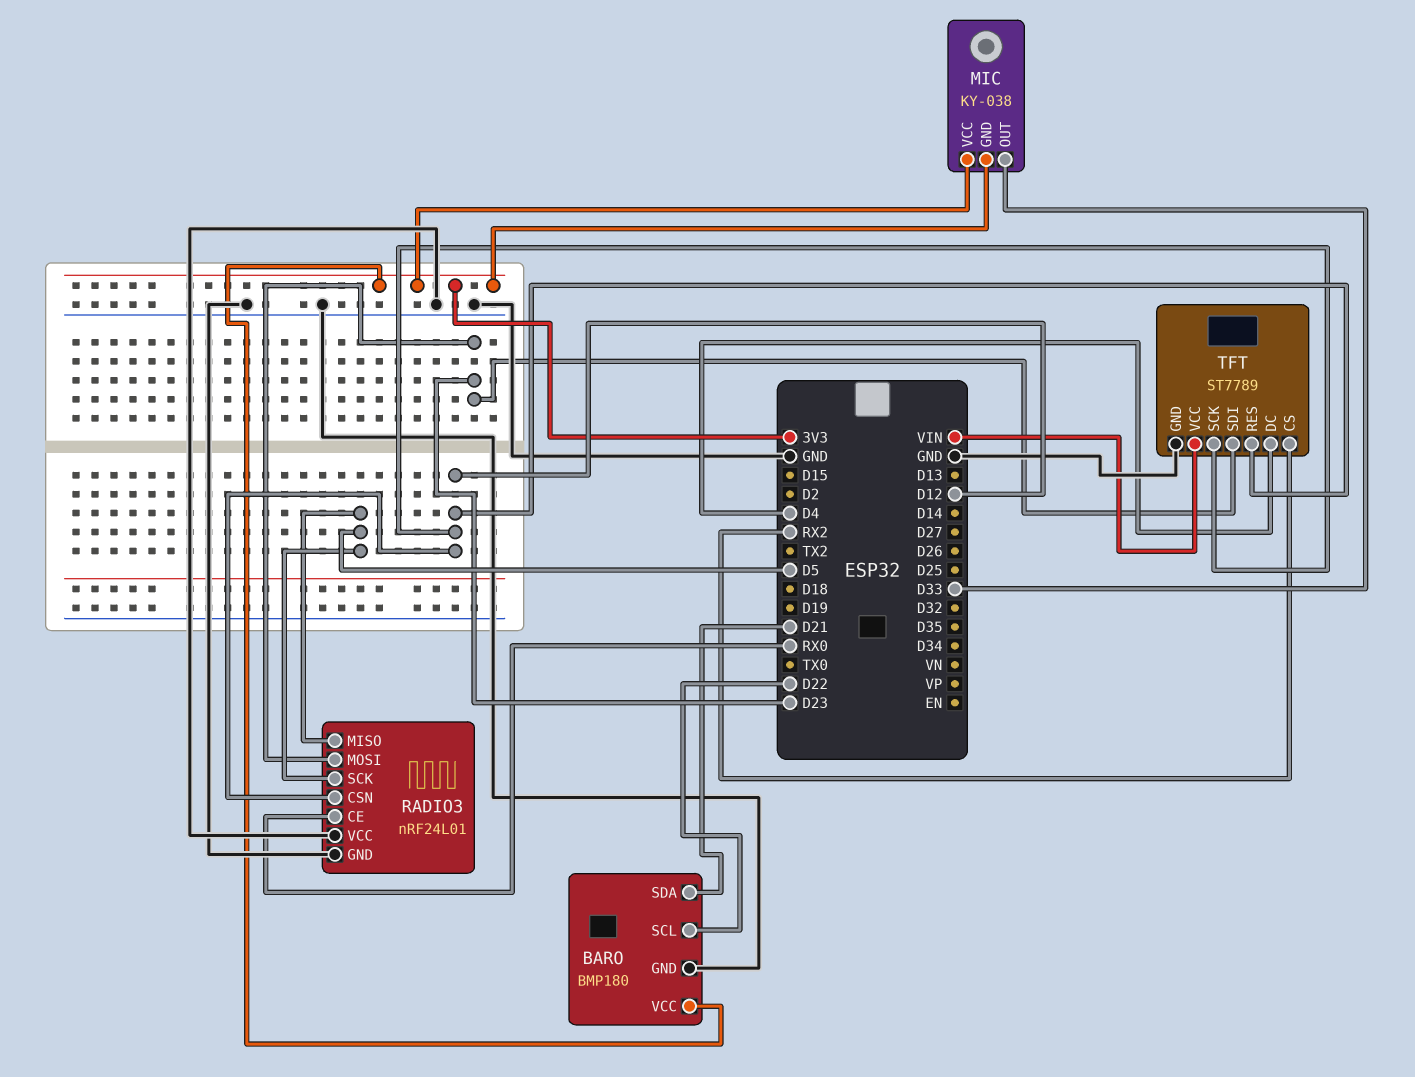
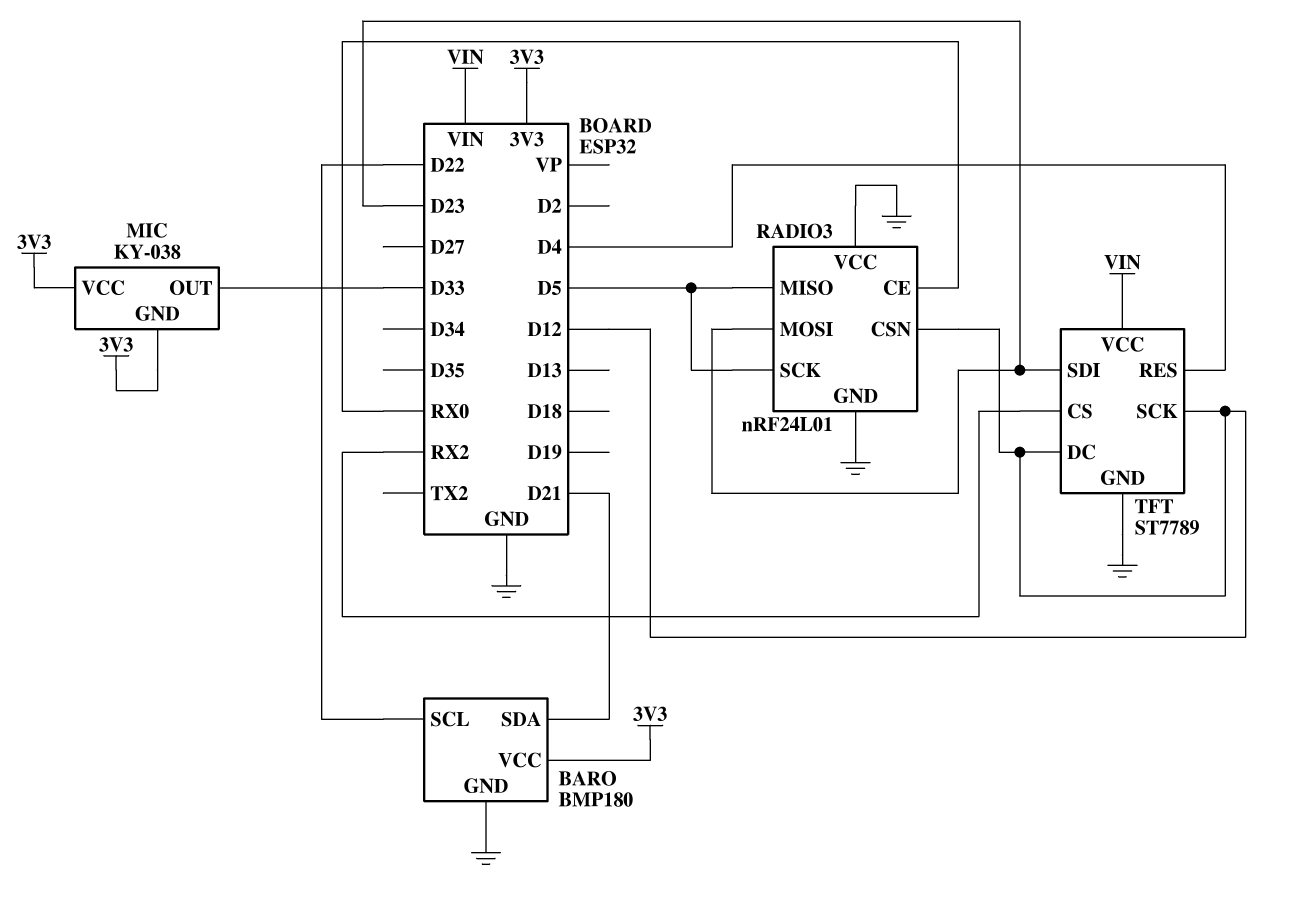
TFT pin DC: D4 -> D12
TFT pin RES: D12 -> D4

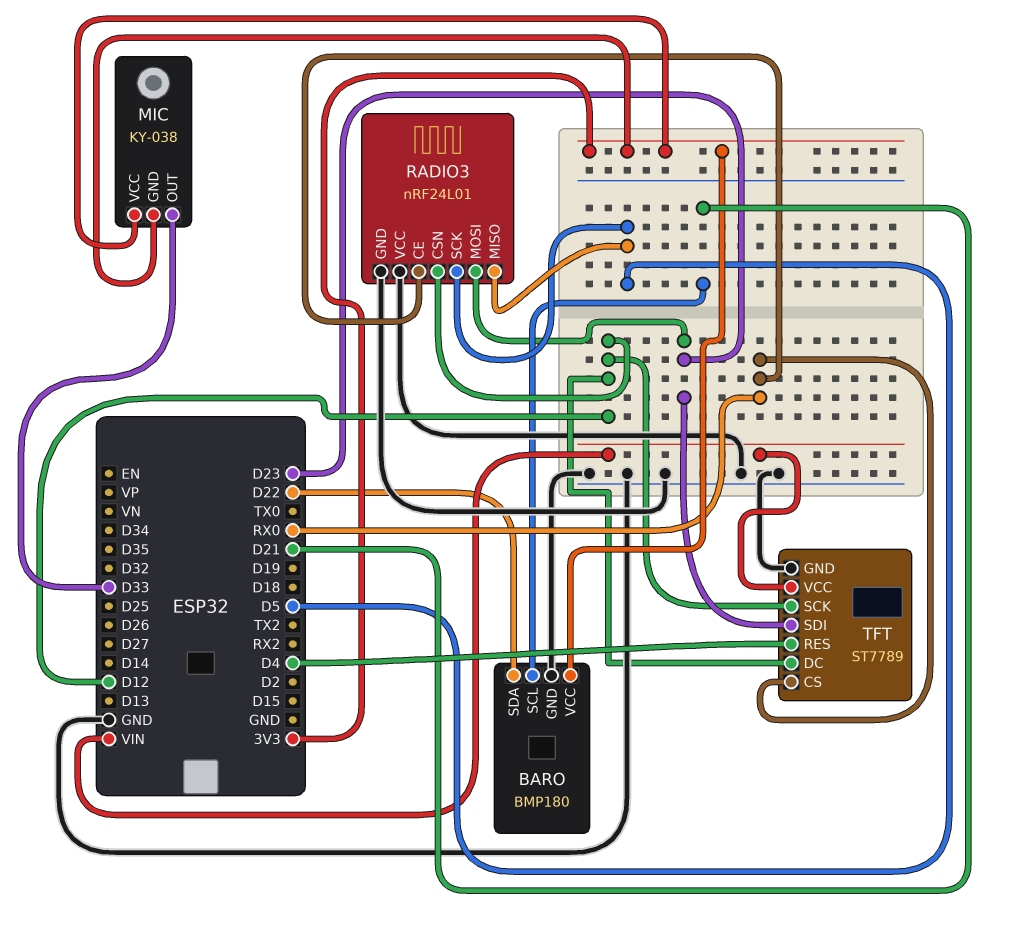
BARO pin SCL: D22 -> D21
BARO pin SDA: D21 -> D22
TFT pin CS: RX2 -> RX0

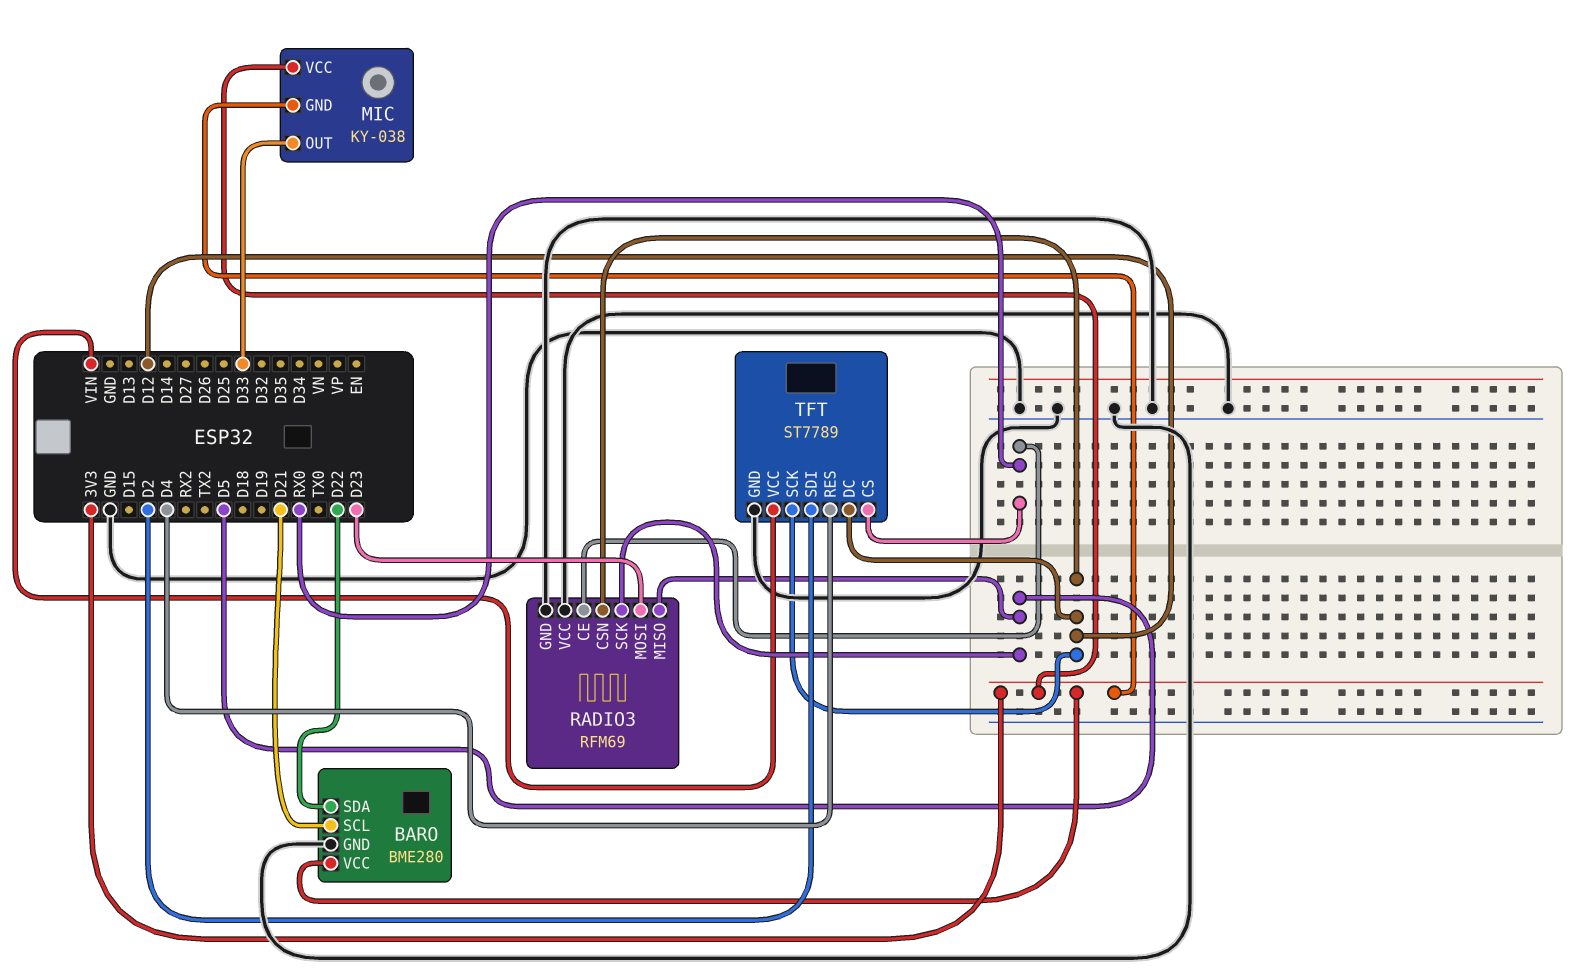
BARO: BMP180 -> BME280
RADIO3: nRF24L01 -> RFM69
TFT pin SDI: D23 -> D2

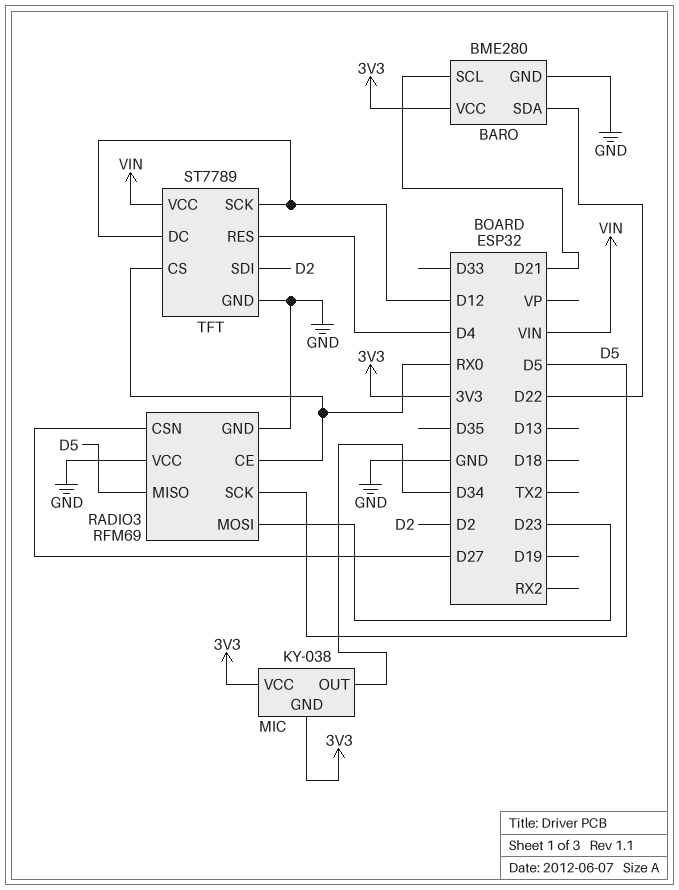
MIC pin OUT: D33 -> D34
RADIO3 pin CSN: D12 -> D27

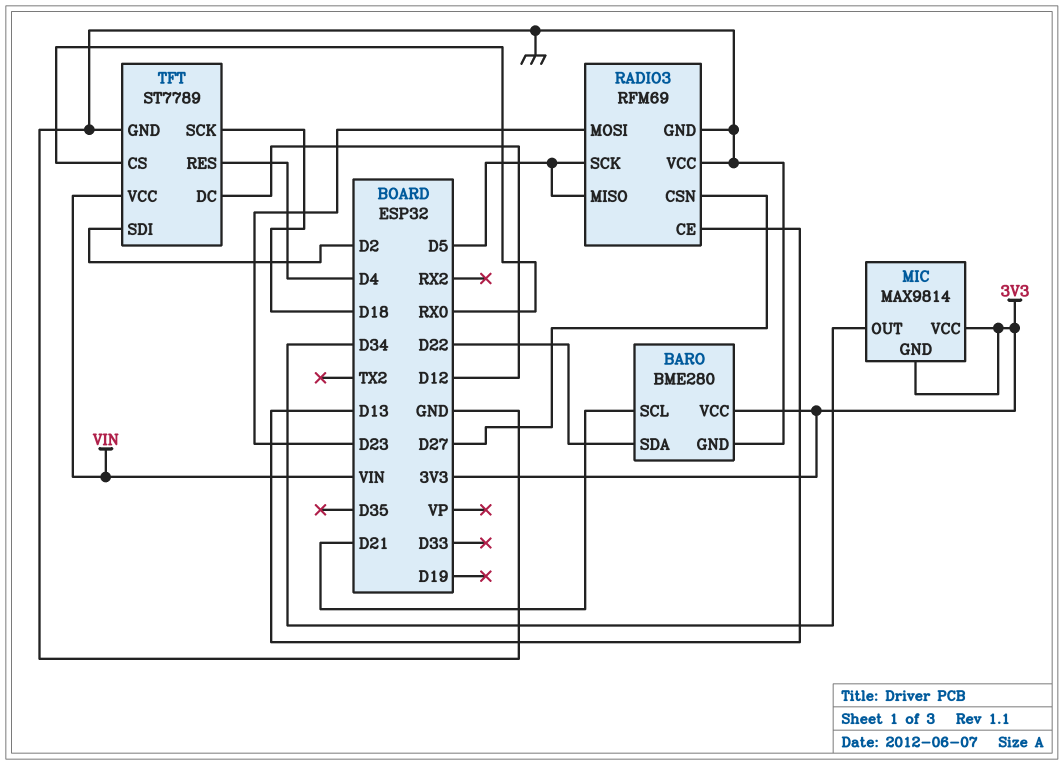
MIC: KY-038 -> MAX9814
RADIO3 pin CE: RX0 -> D13
TFT pin SCK: D12 -> D18

